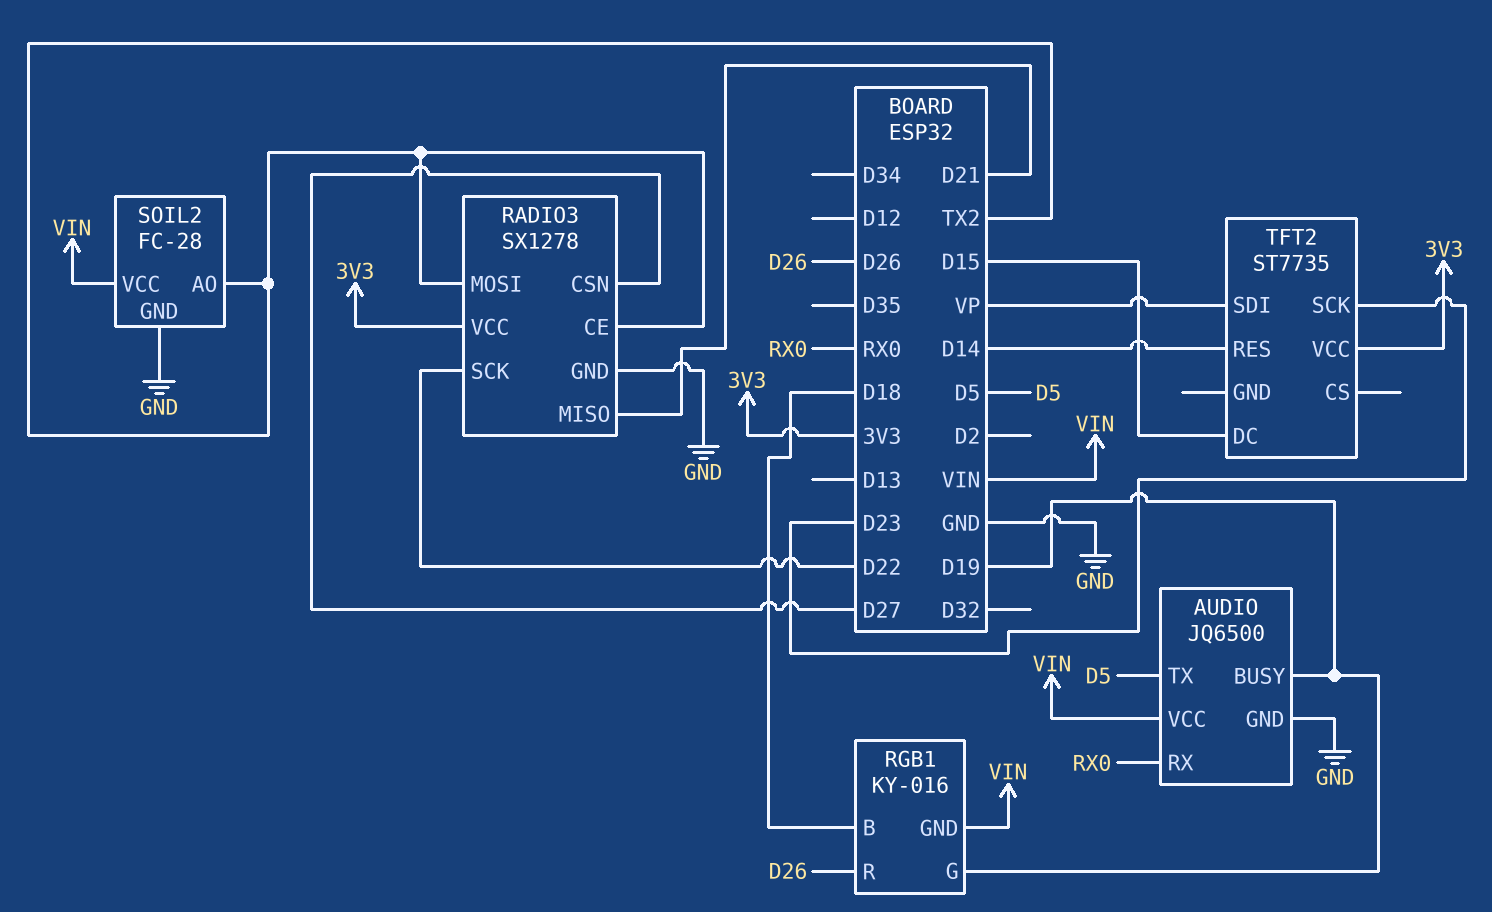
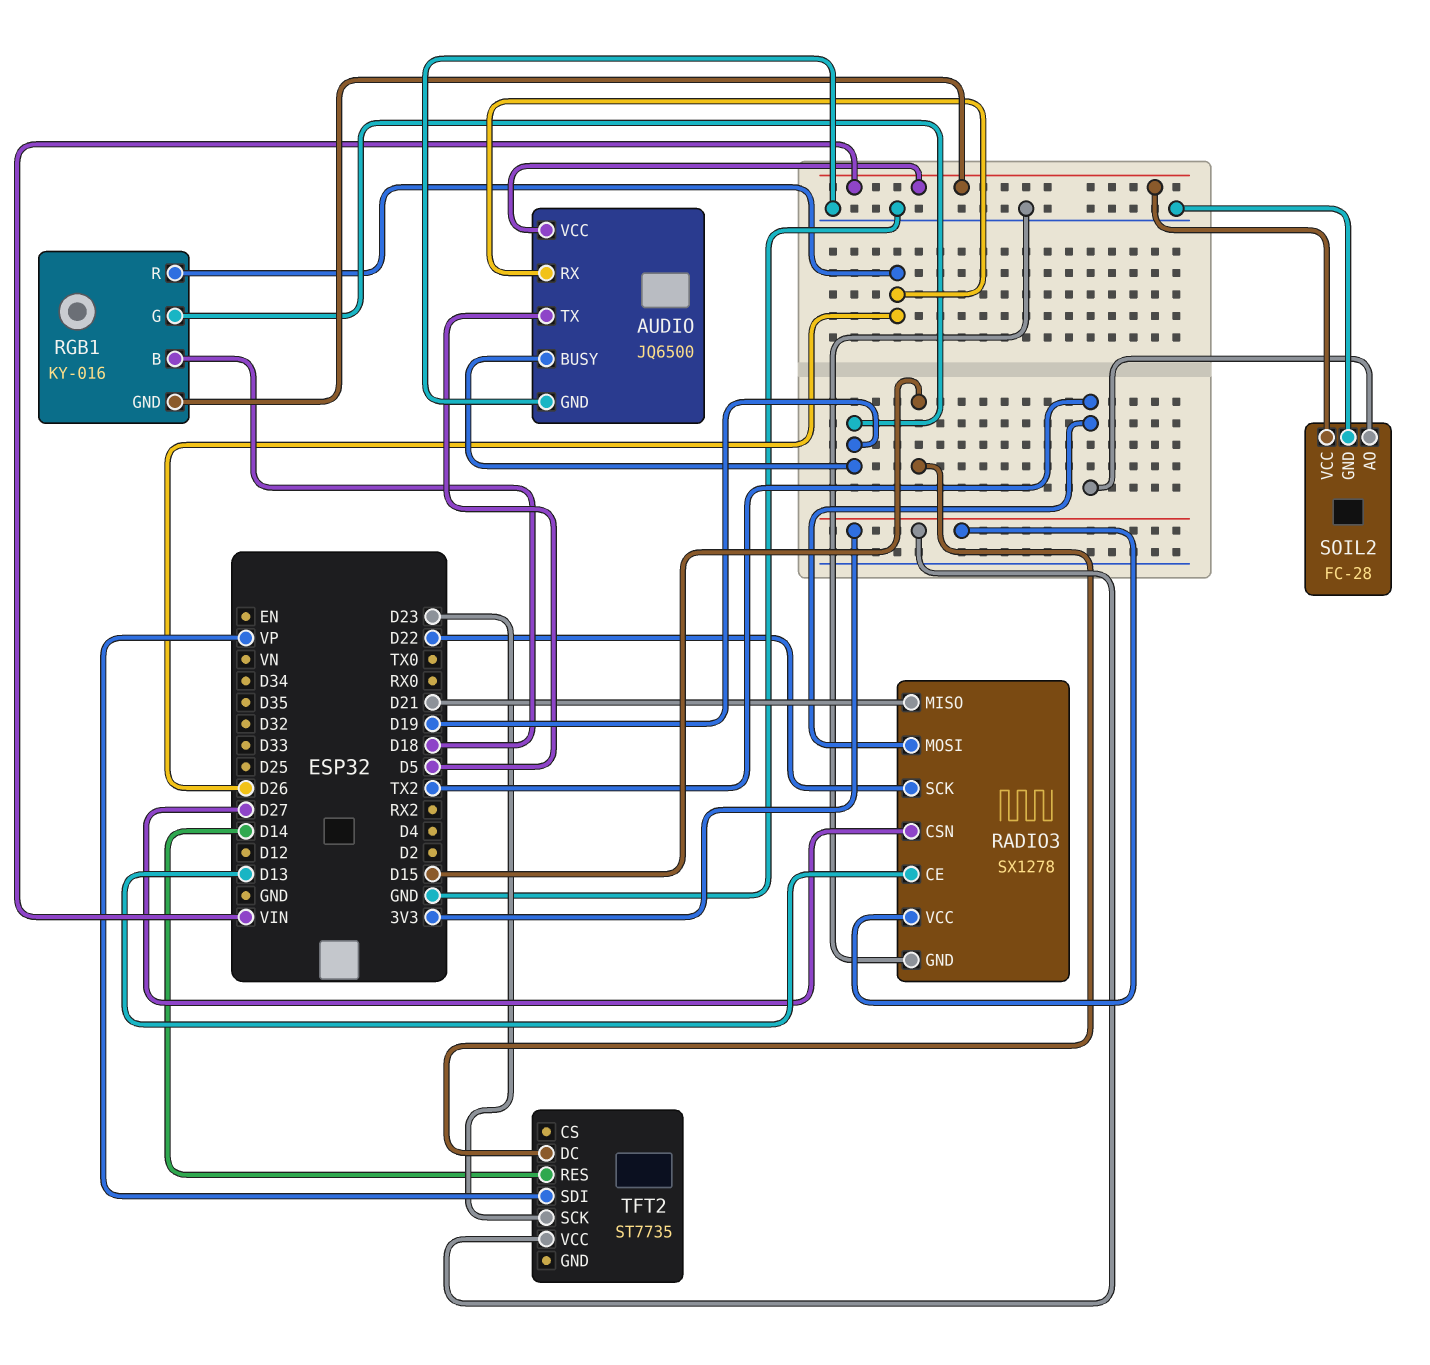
AUDIO pin RX: RX0 -> D26
RADIO3 pin CE: TX2 -> D13

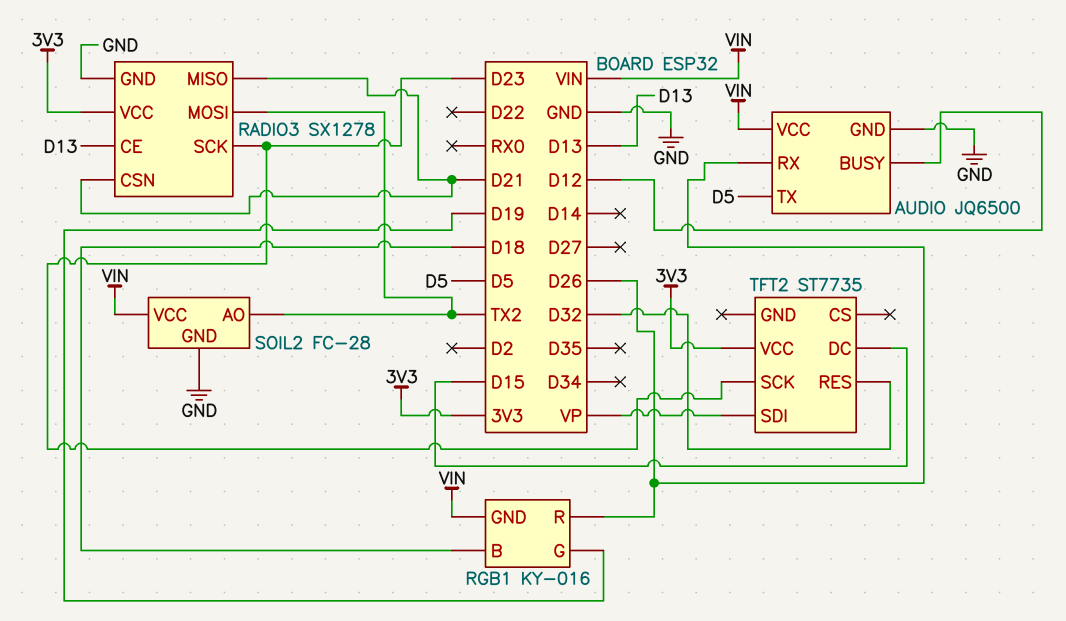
AUDIO pin BUSY: D19 -> D12
RADIO3 pin CSN: D27 -> D21
RADIO3 pin SCK: D22 -> D23
TFT2 pin RES: D14 -> D32

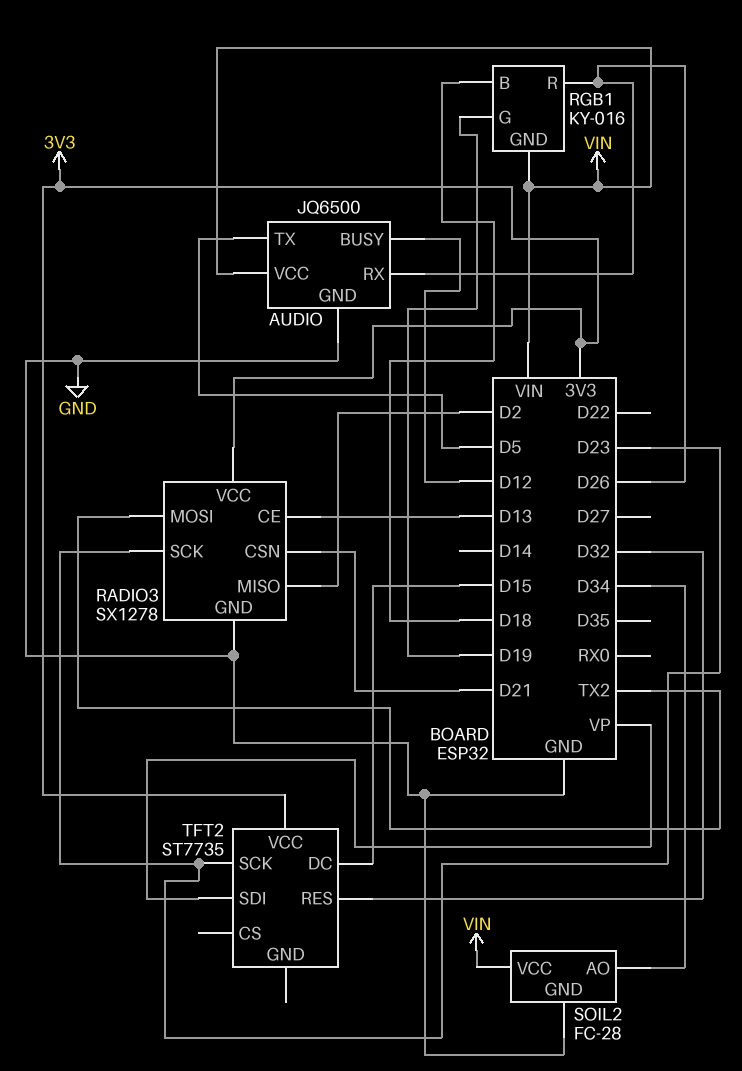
RADIO3 pin MISO: D21 -> D2
SOIL2 pin AO: TX2 -> D34

